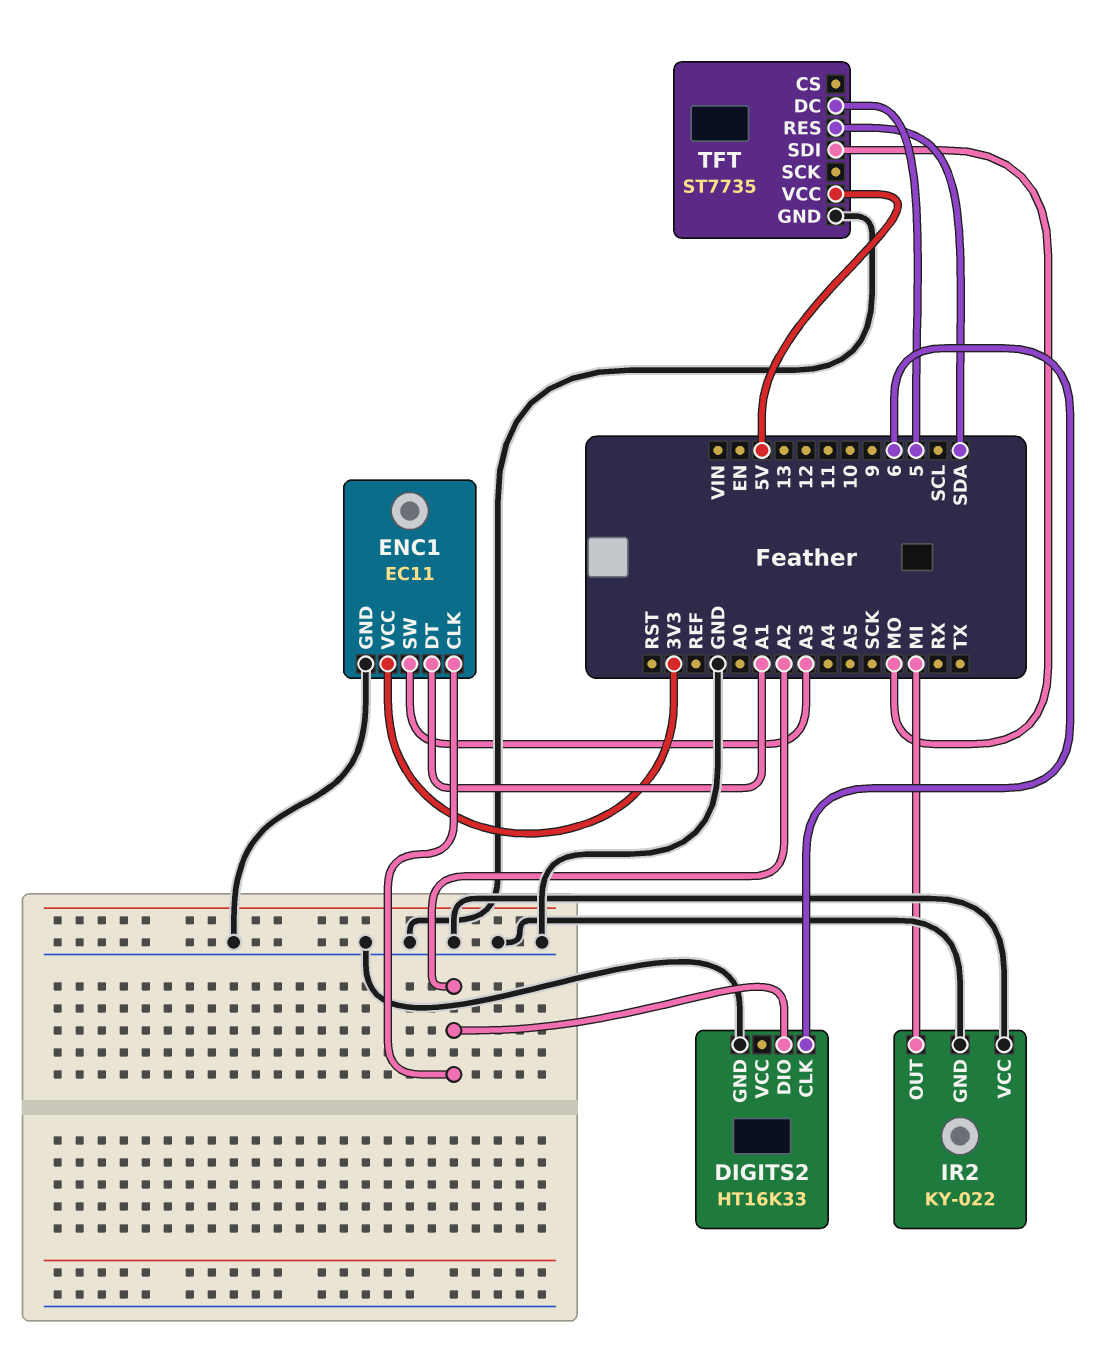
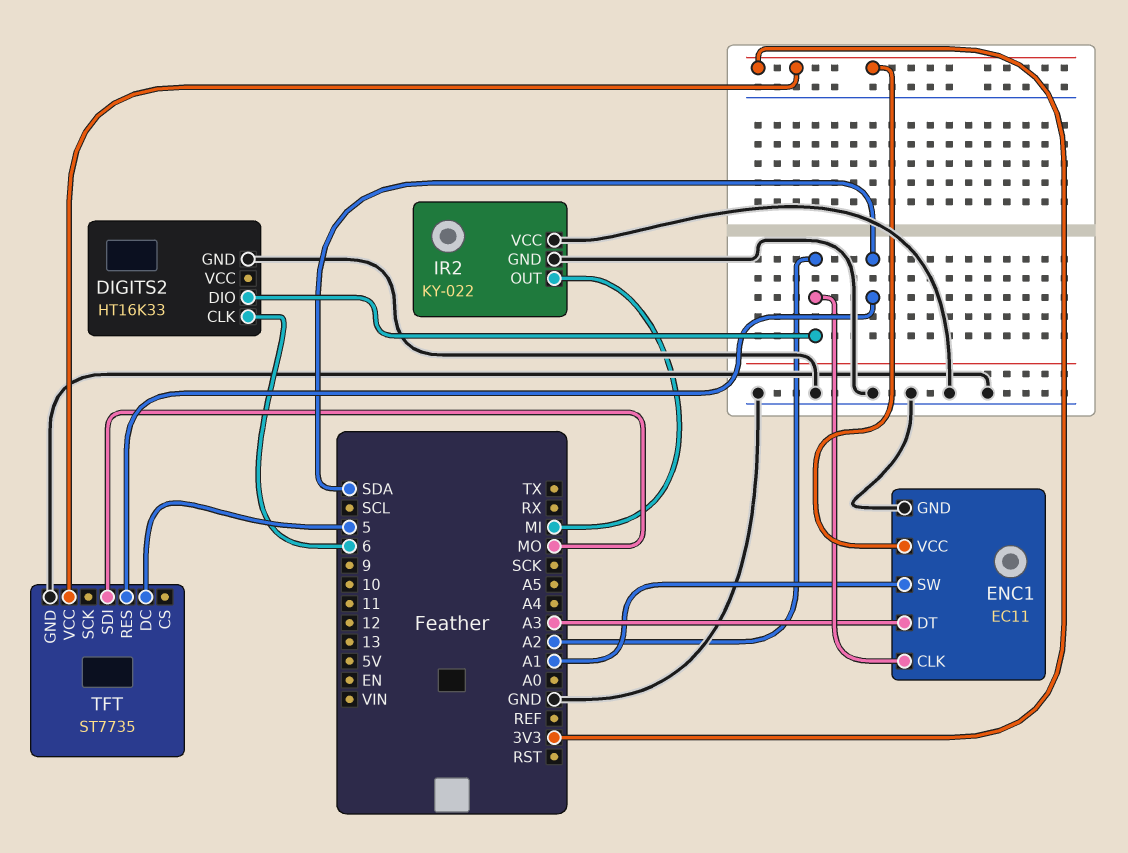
ENC1 pin DT: A1 -> A3
ENC1 pin SW: A3 -> A1
TFT pin VCC: 5V -> 3V3

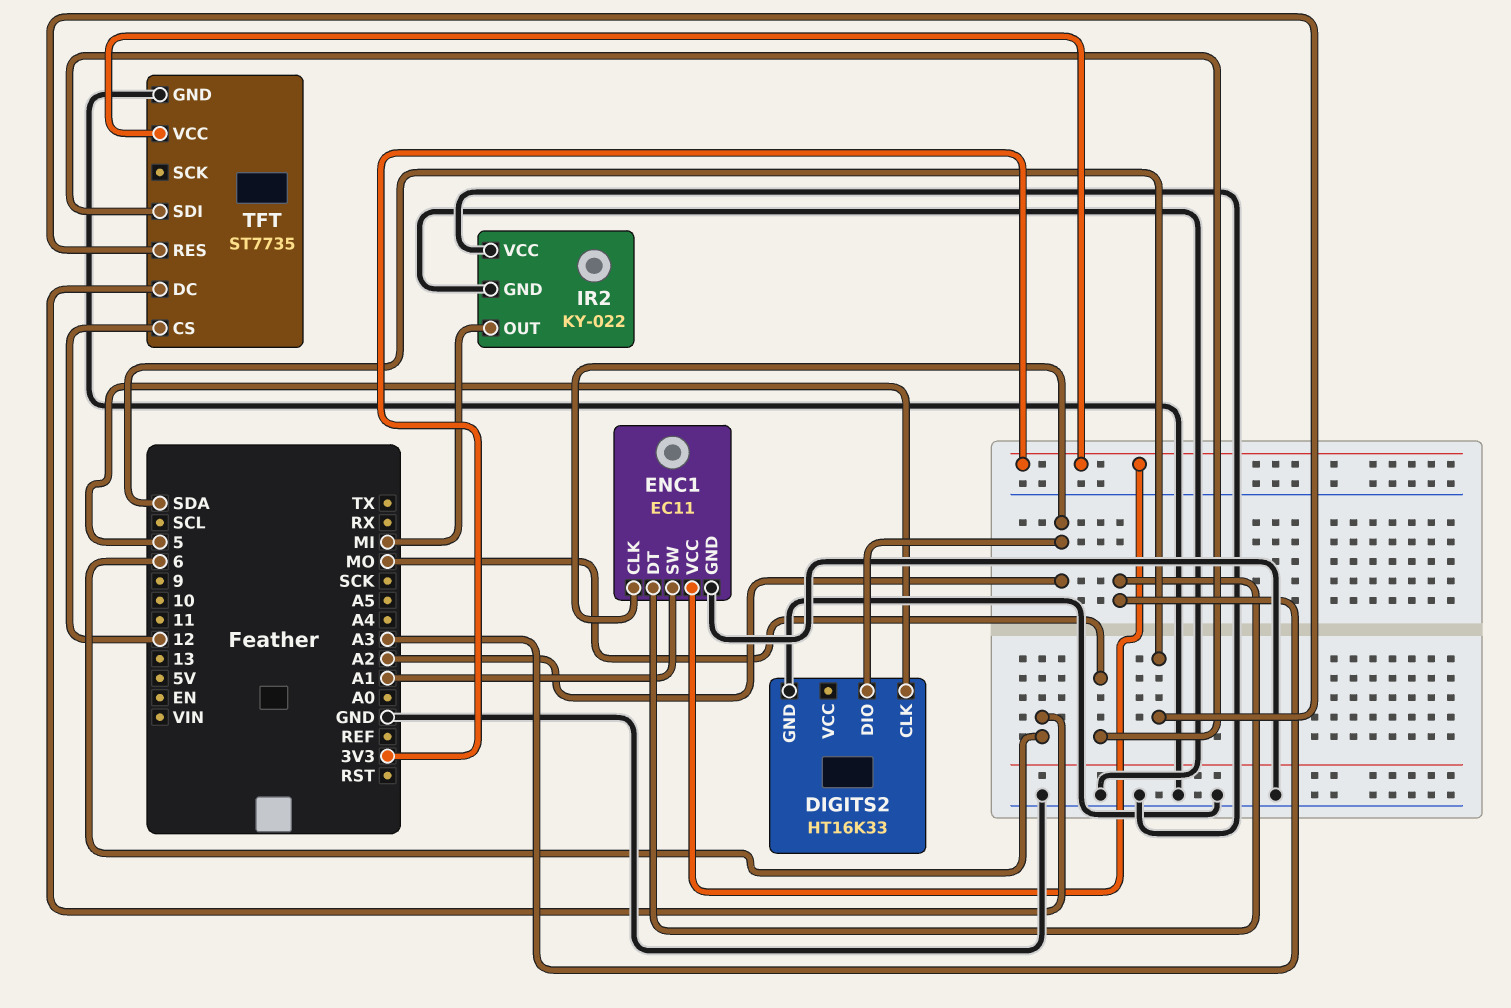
DIGITS2 pin CLK: 6 -> 5
TFT pin CS: none -> 12
TFT pin DC: 5 -> 6

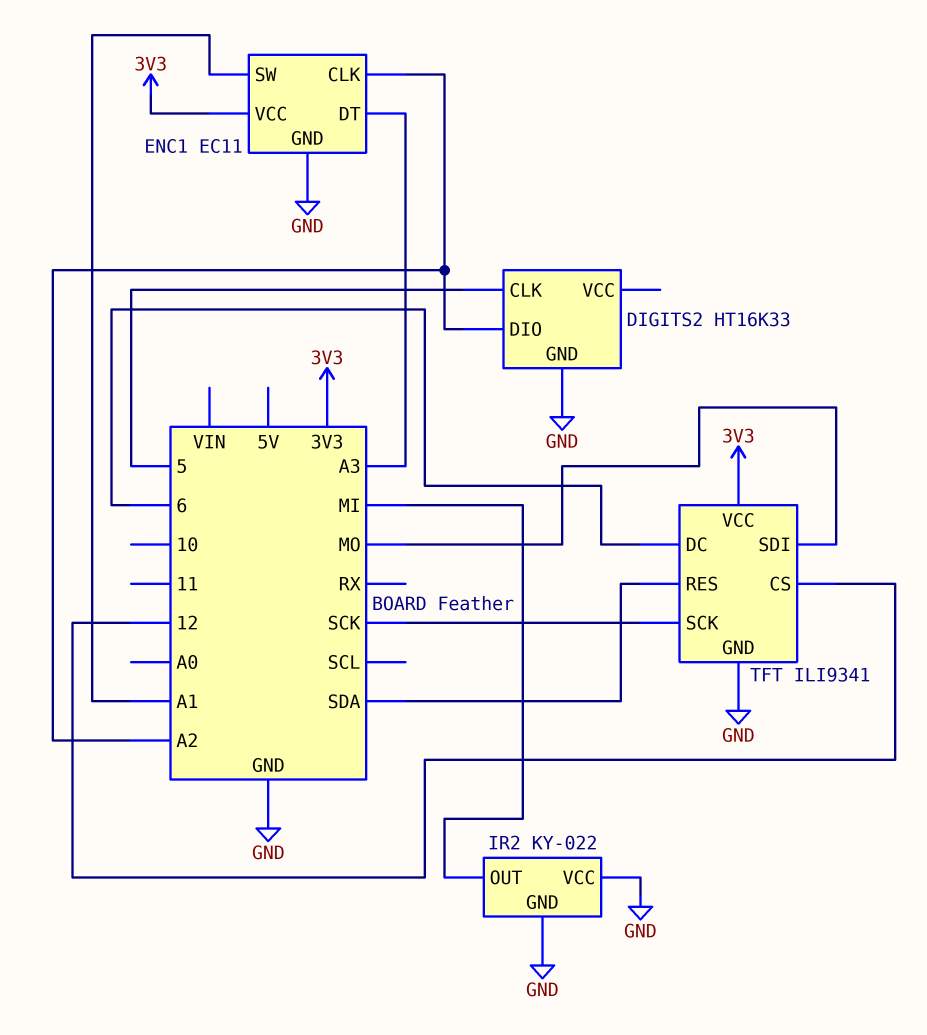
TFT: ST7735 -> ILI9341
TFT pin SCK: none -> SCK

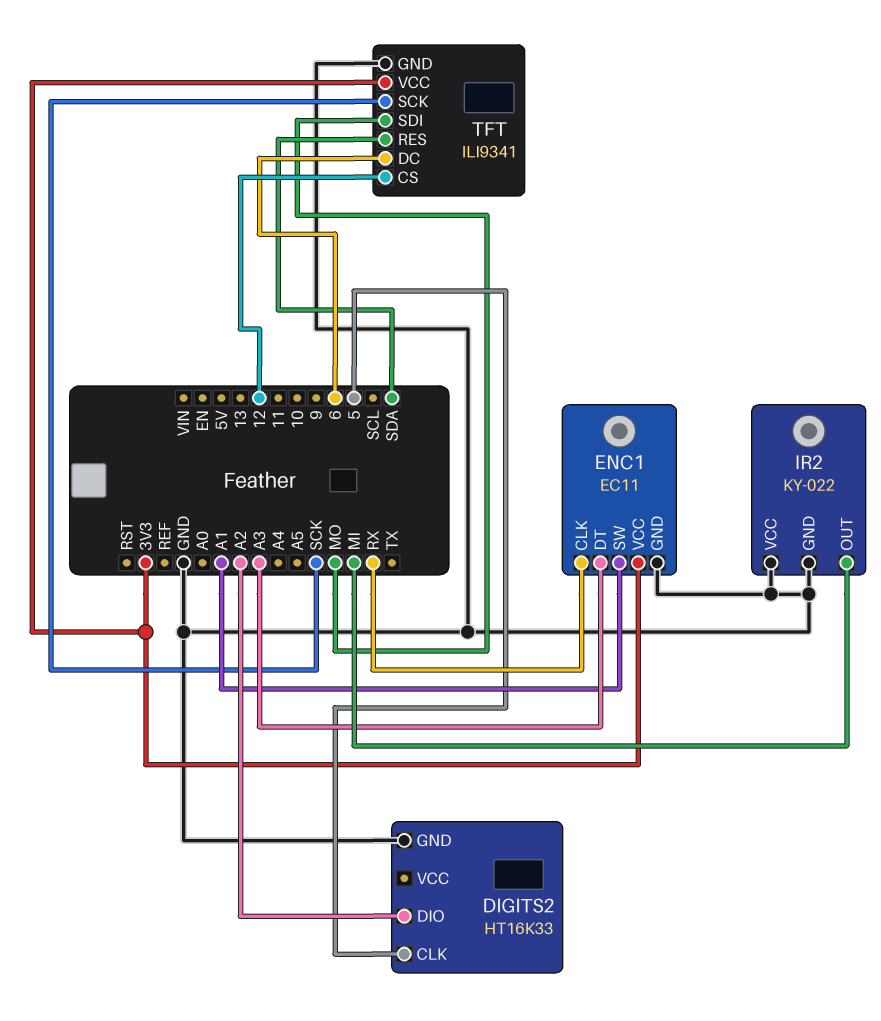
ENC1 pin CLK: A2 -> RX

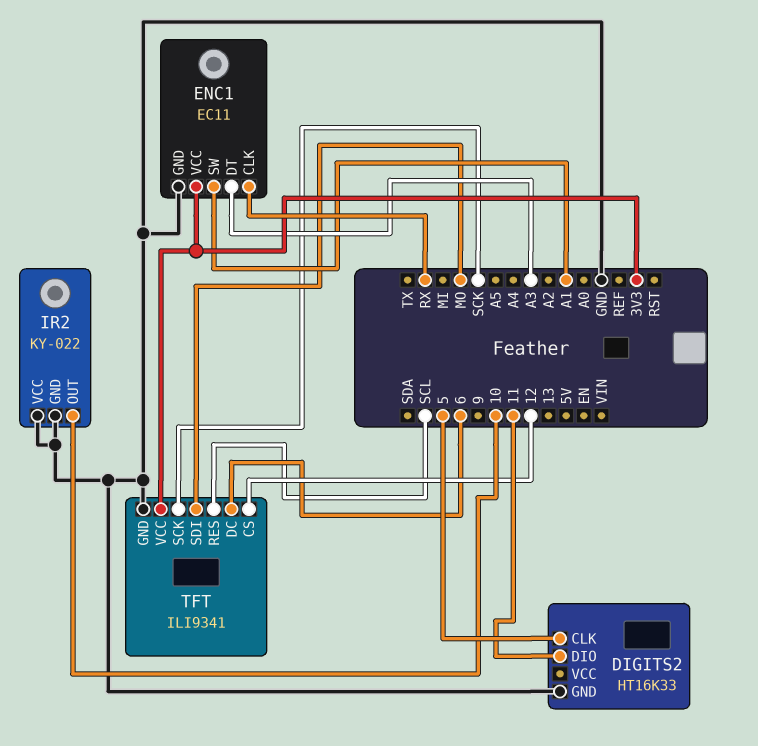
DIGITS2 pin DIO: A2 -> 11
IR2 pin OUT: MI -> 10
TFT pin RES: SDA -> SCL

